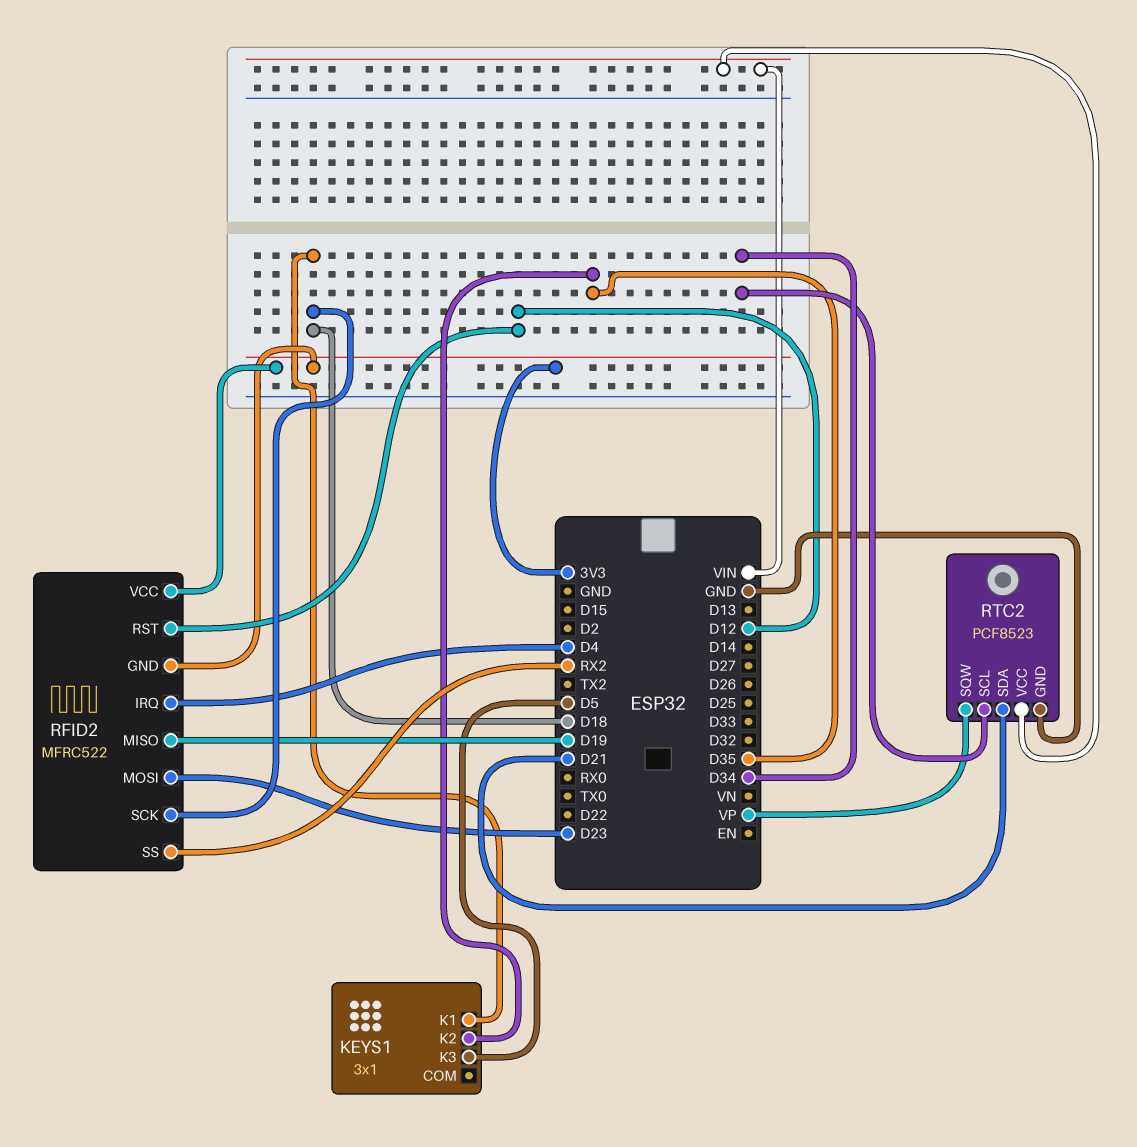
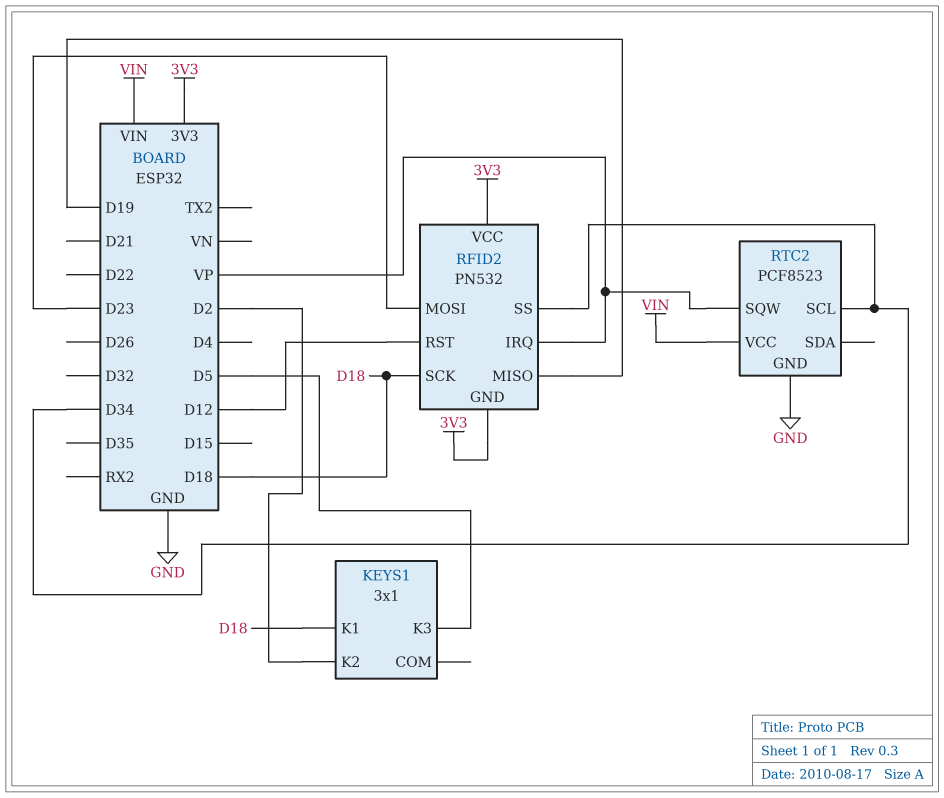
KEYS1 pin K2: D35 -> D2
RFID2: MFRC522 -> PN532
RFID2 pin IRQ: D4 -> VP
RFID2 pin SS: RX2 -> D34
RTC2 pin SDA: D21 -> none

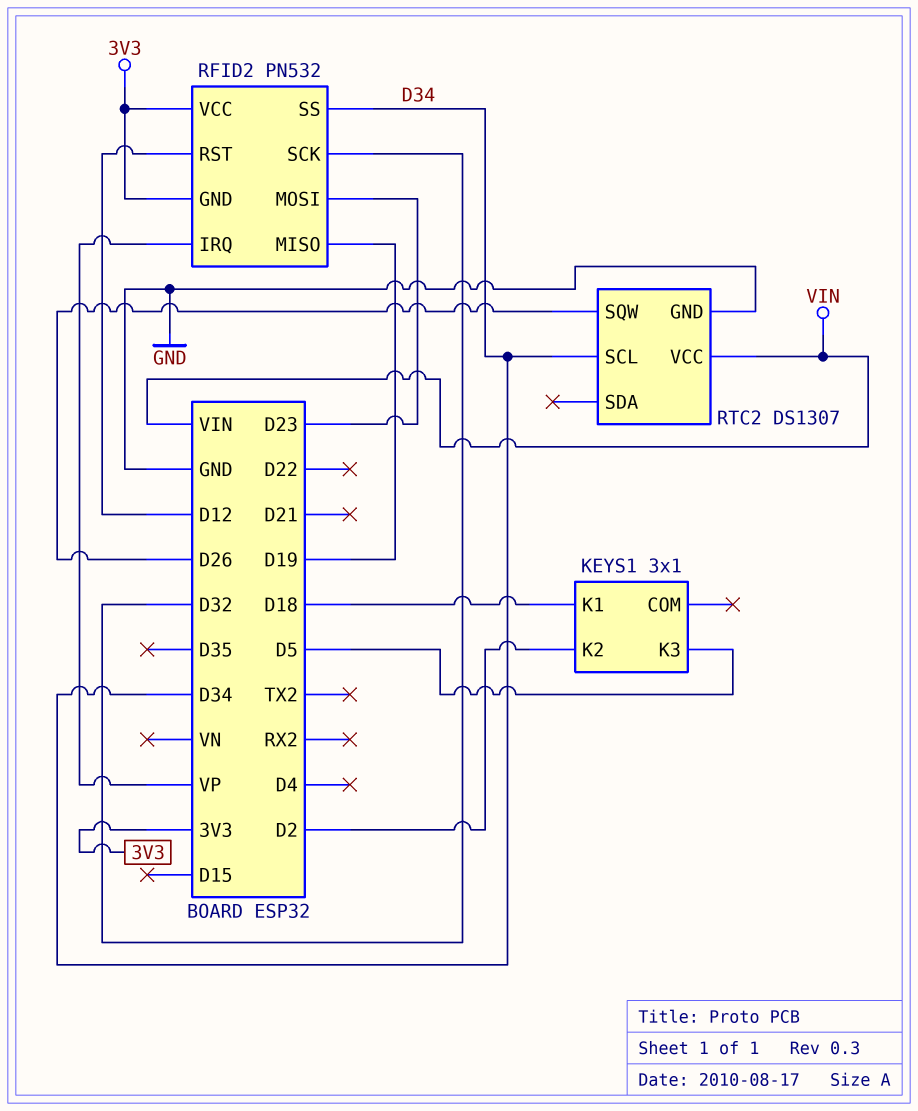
RFID2 pin SCK: D18 -> D32
RTC2: PCF8523 -> DS1307
RTC2 pin SQW: VP -> D26

